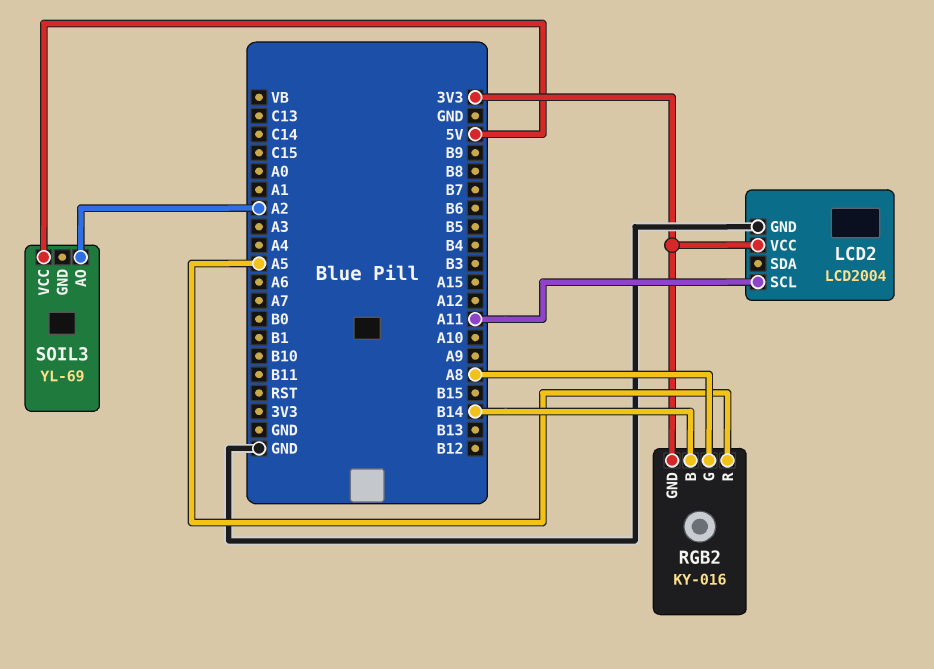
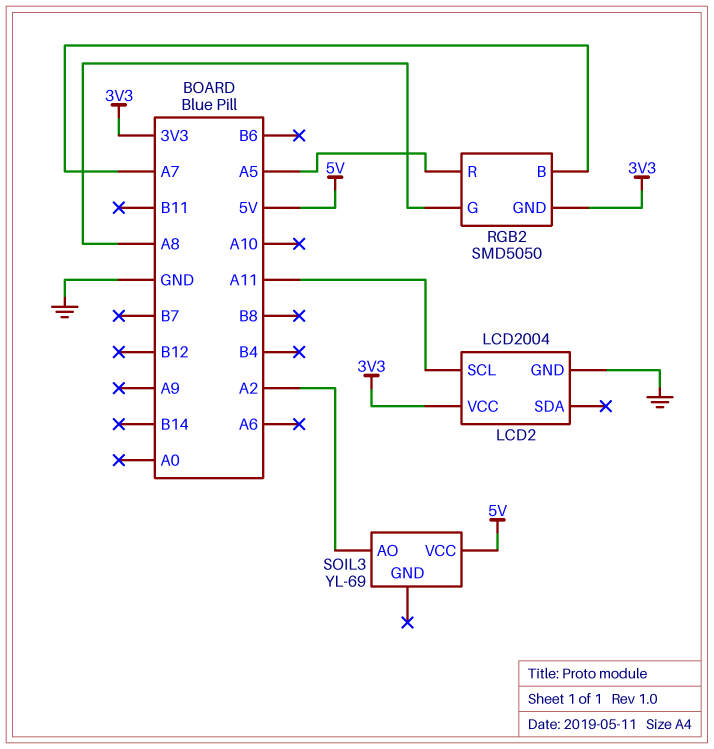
RGB2: KY-016 -> SMD5050
RGB2 pin B: B14 -> A7

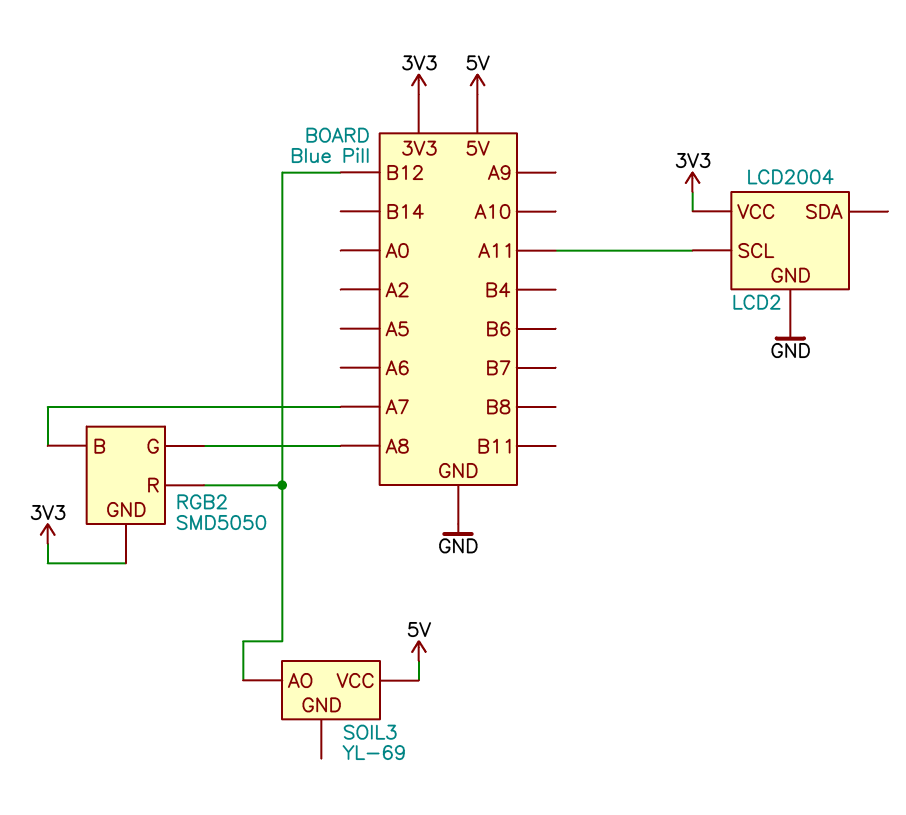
RGB2 pin R: A5 -> B12
SOIL3 pin AO: A2 -> B12

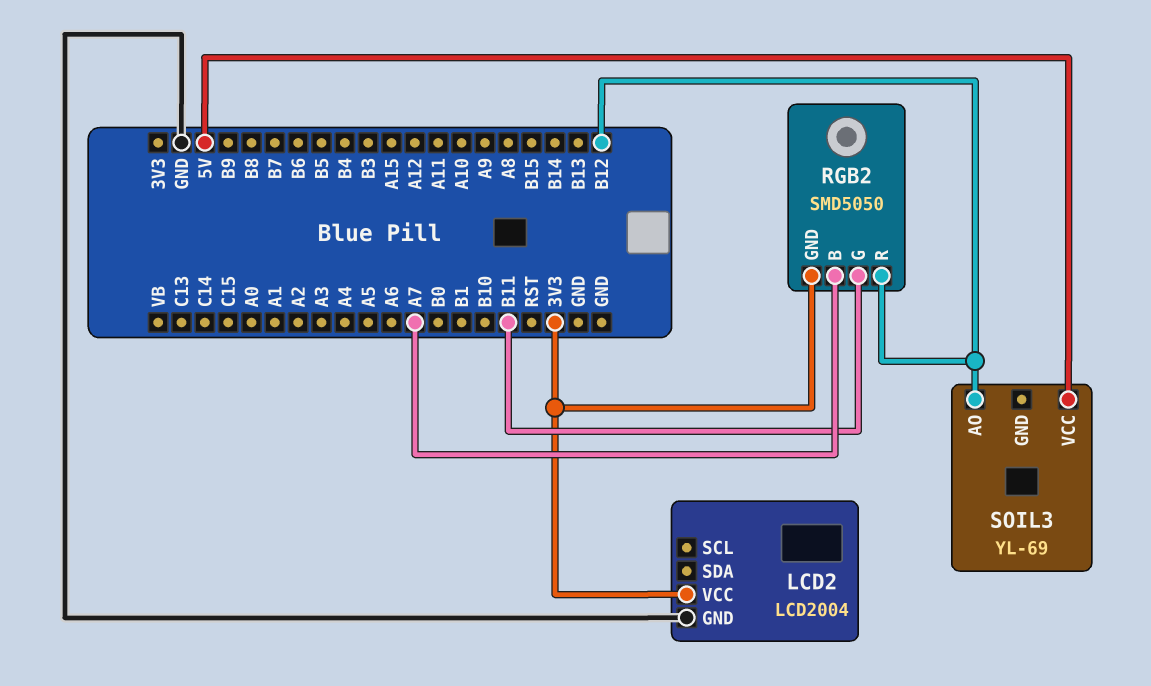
LCD2 pin SCL: A11 -> none
RGB2 pin G: A8 -> B11

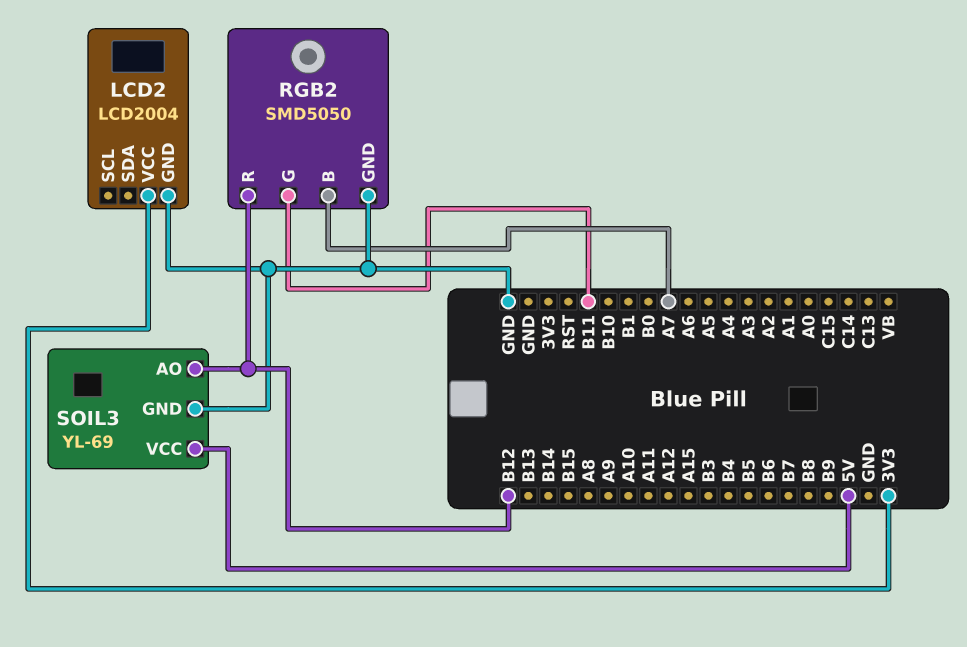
RGB2 pin GND: 3V3 -> GND
SOIL3 pin GND: none -> GND

